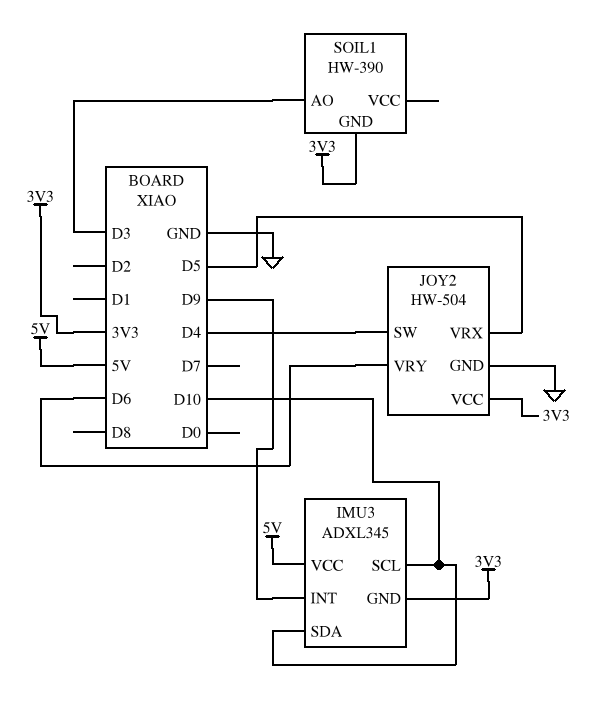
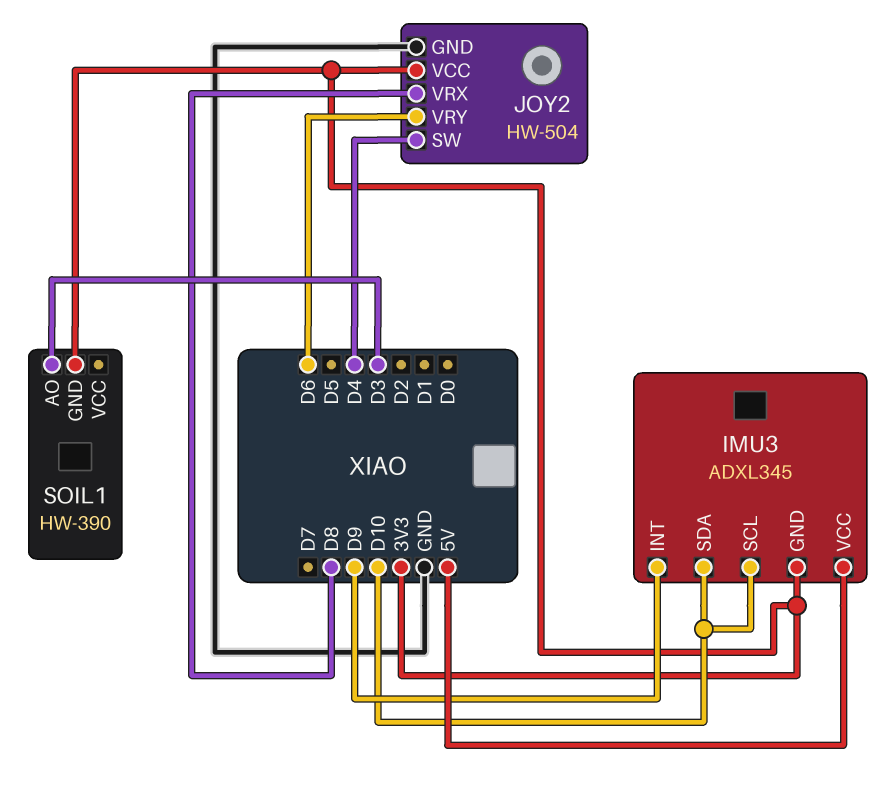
JOY2 pin VRX: D5 -> D8

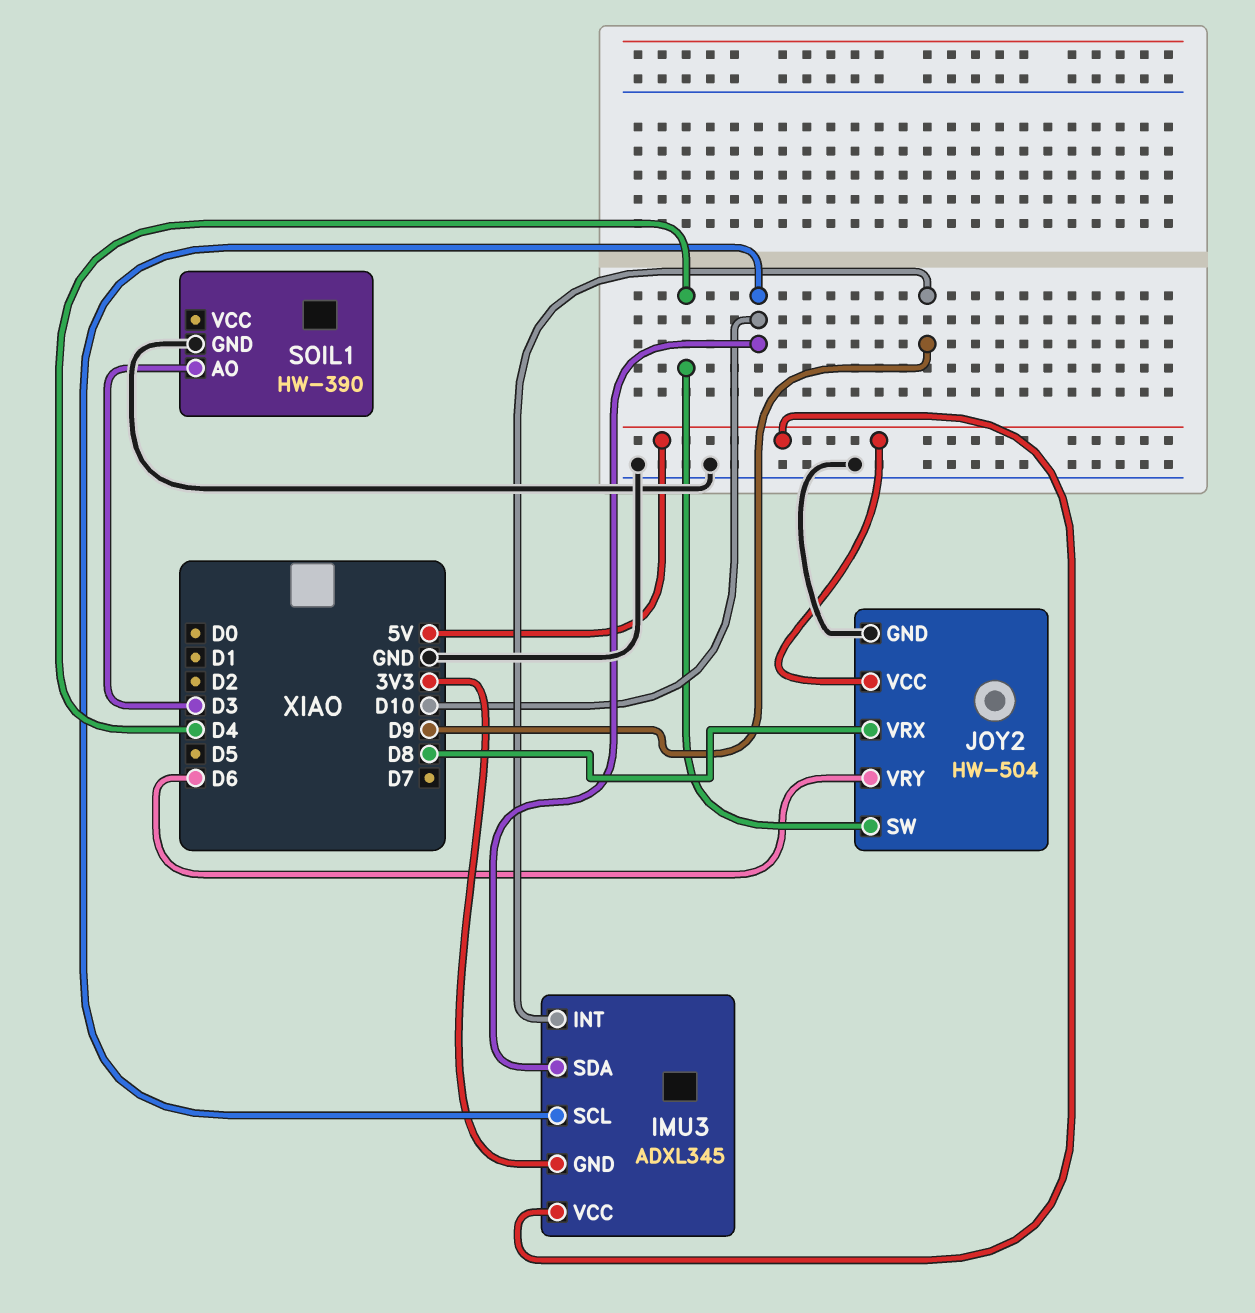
JOY2 pin VCC: 3V3 -> 5V
SOIL1 pin GND: 3V3 -> GND

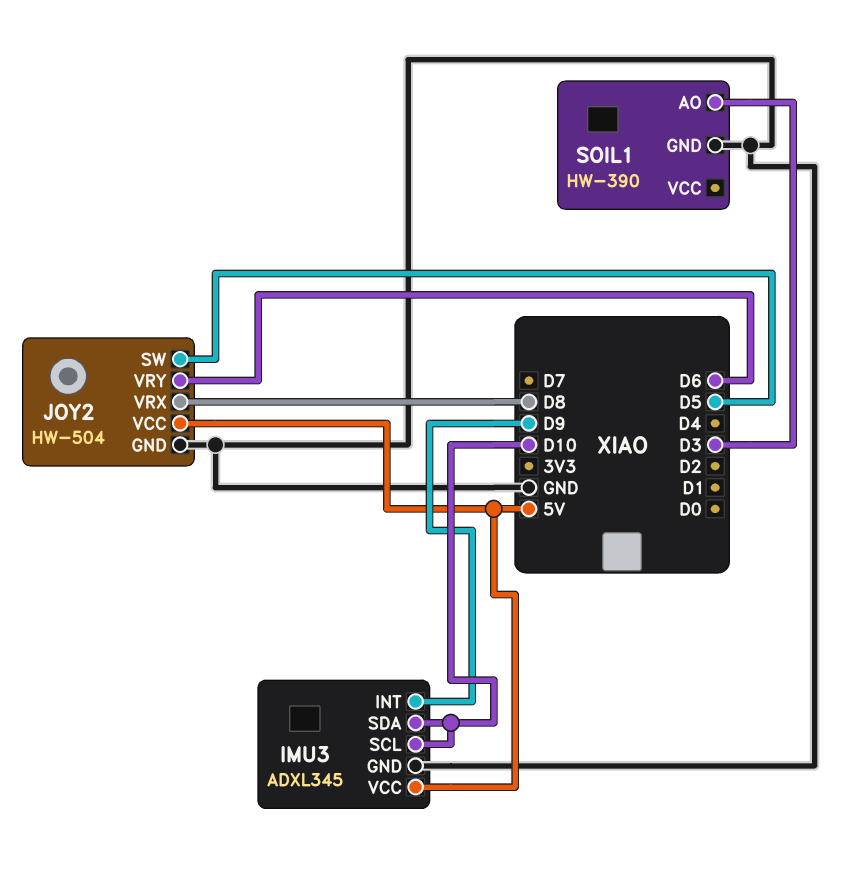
IMU3 pin GND: 3V3 -> GND
JOY2 pin SW: D4 -> D5

